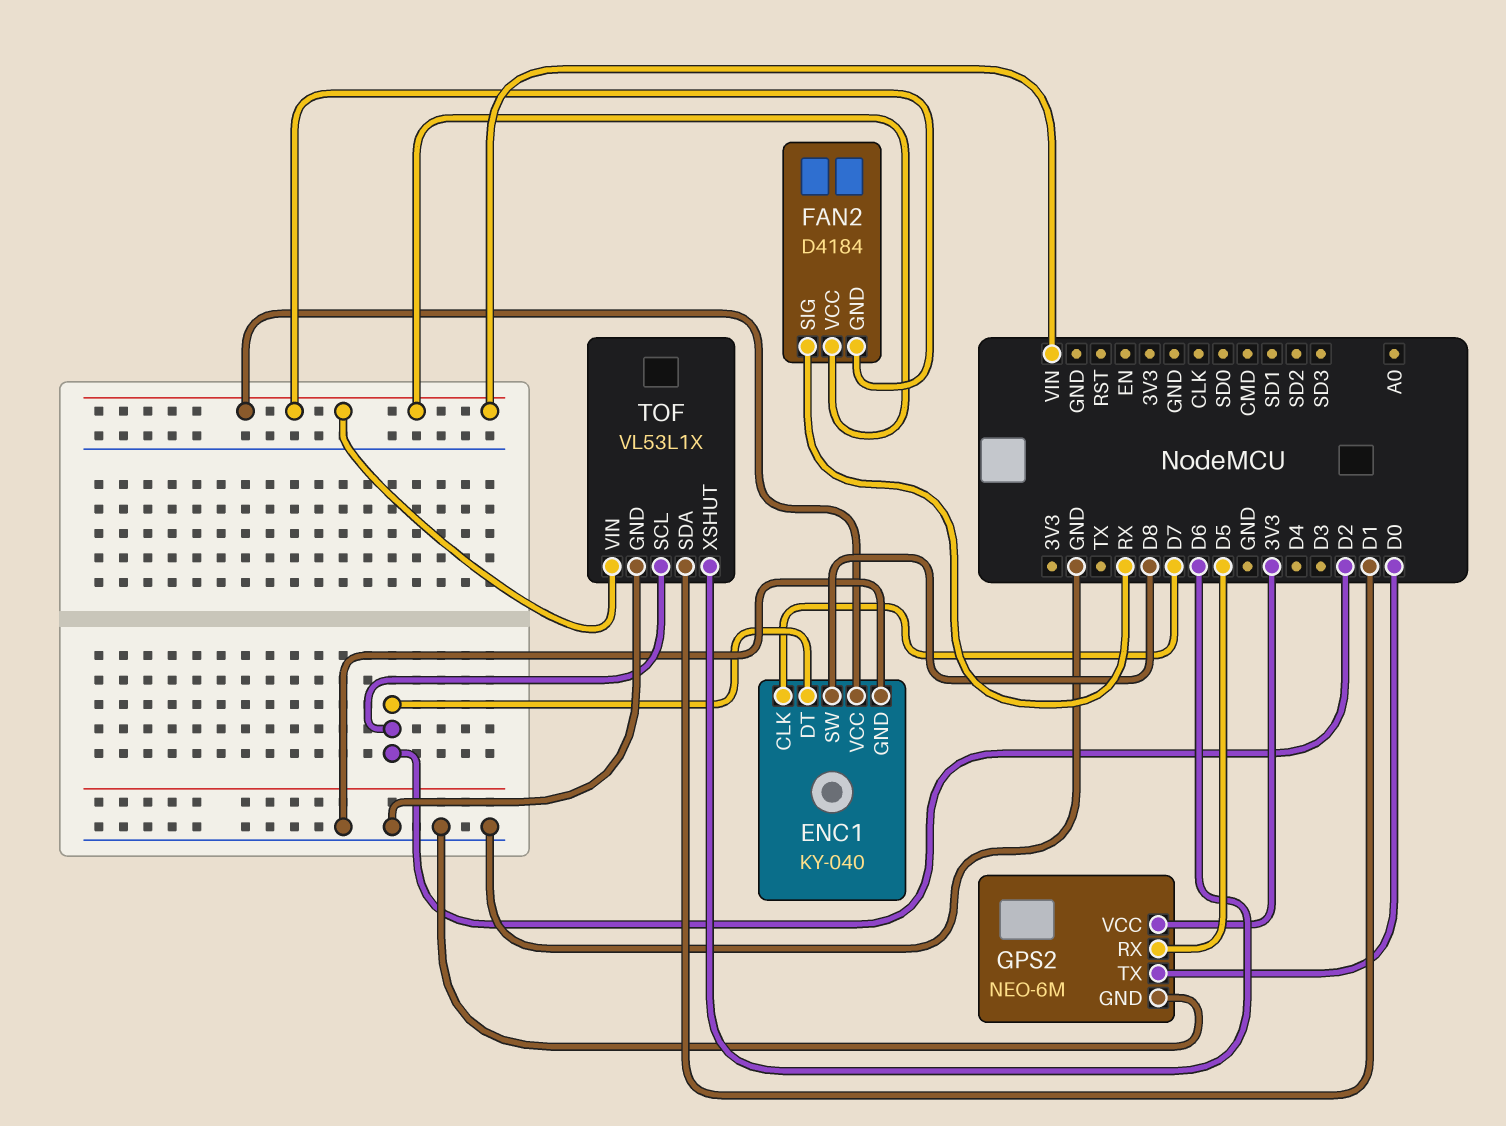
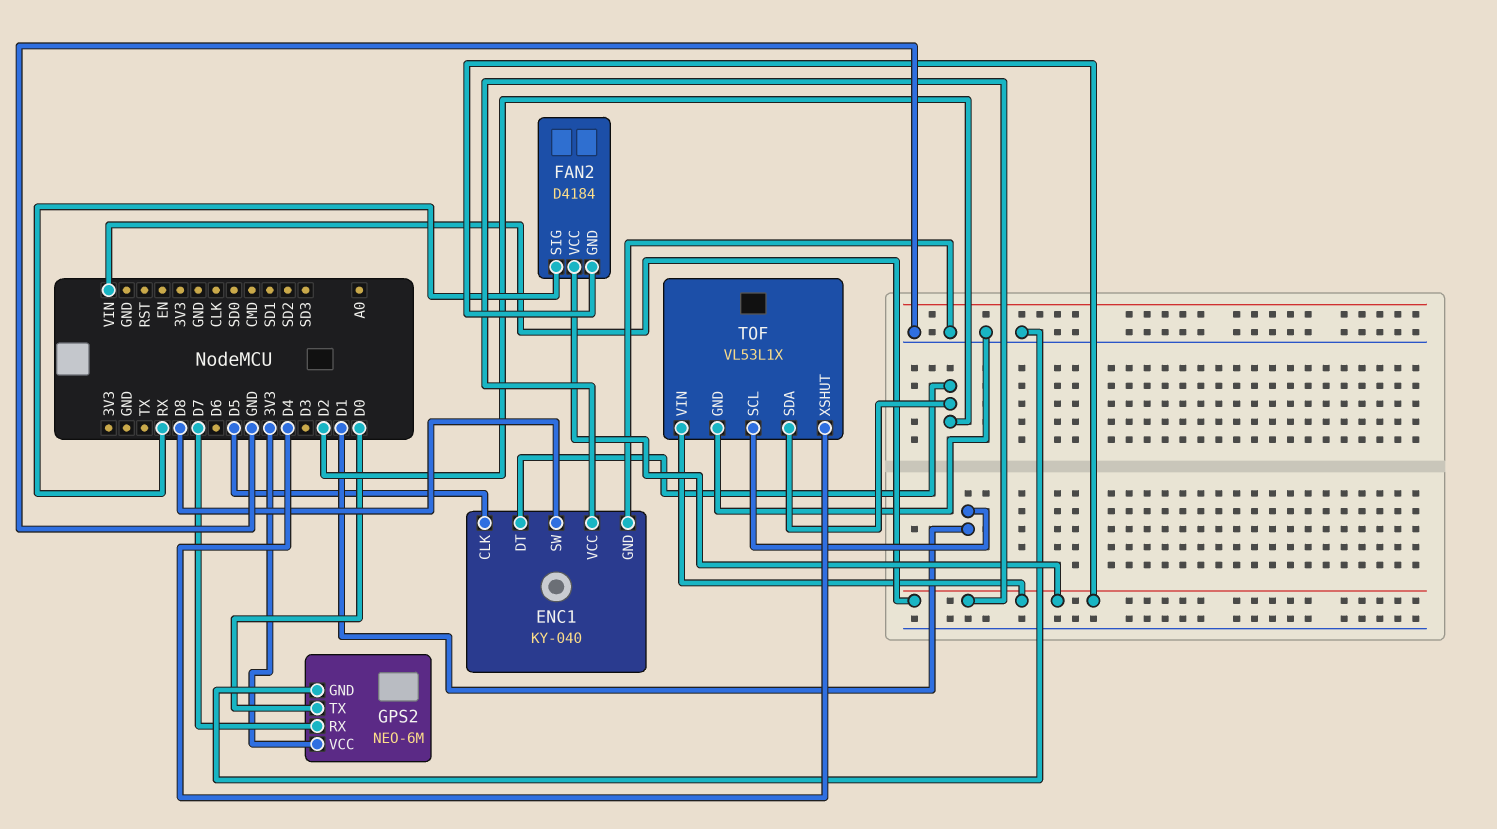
ENC1 pin CLK: D7 -> D5
GPS2 pin RX: D5 -> D7
TOF pin SCL: D2 -> D1
TOF pin SDA: D1 -> D2
TOF pin XSHUT: D6 -> D4

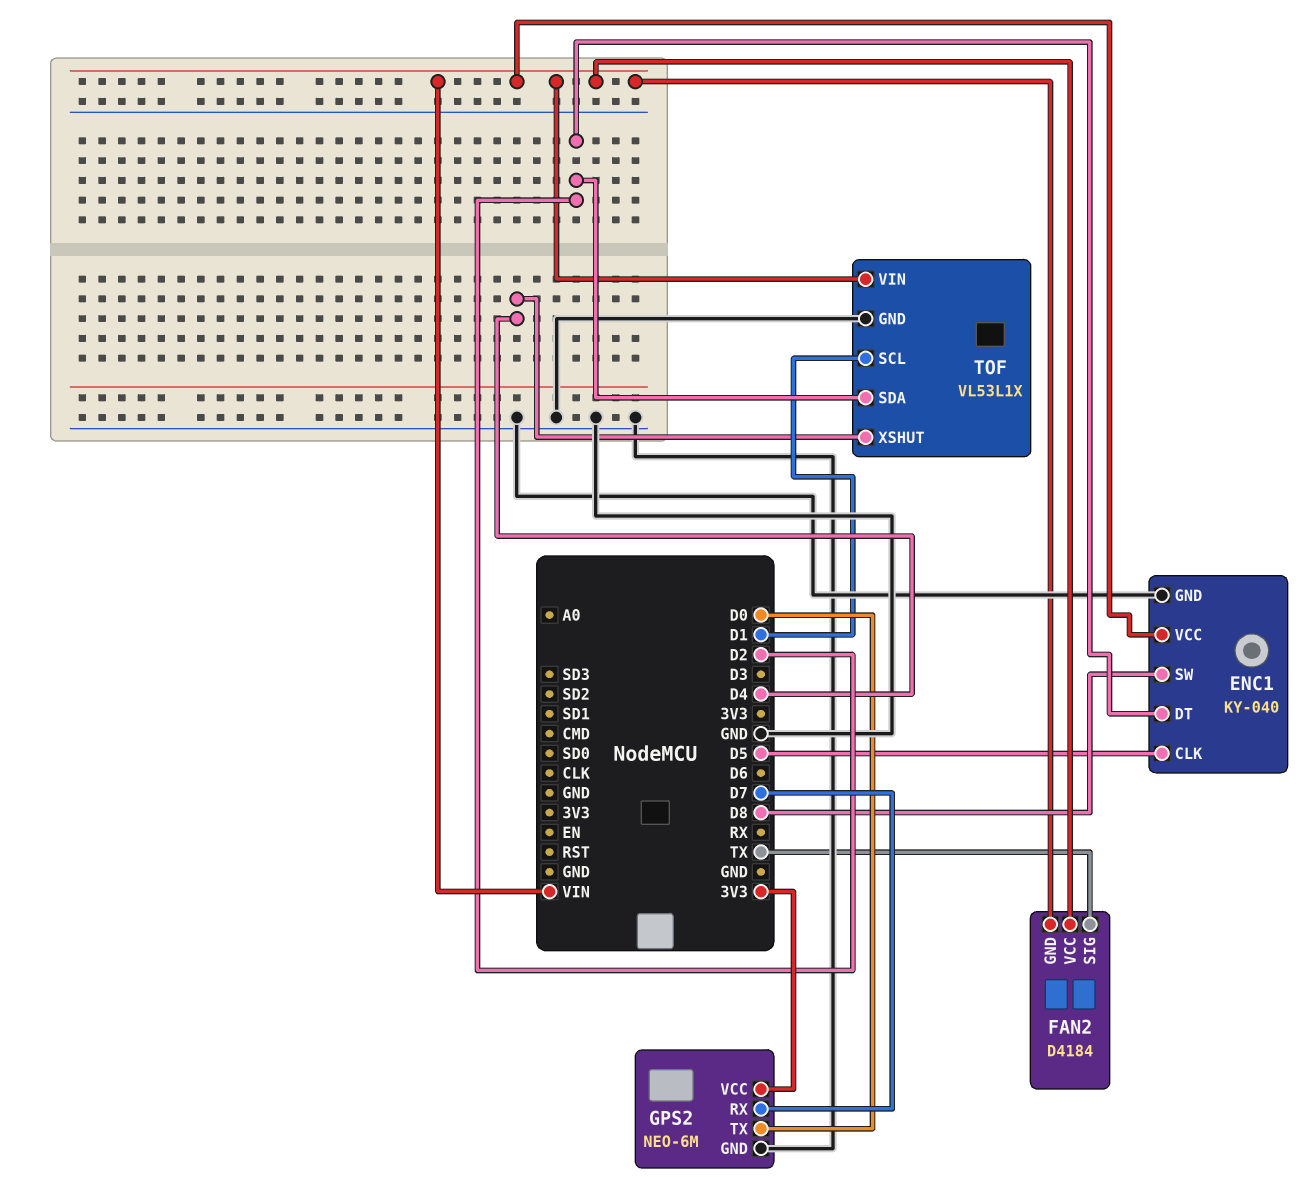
FAN2 pin SIG: RX -> TX

